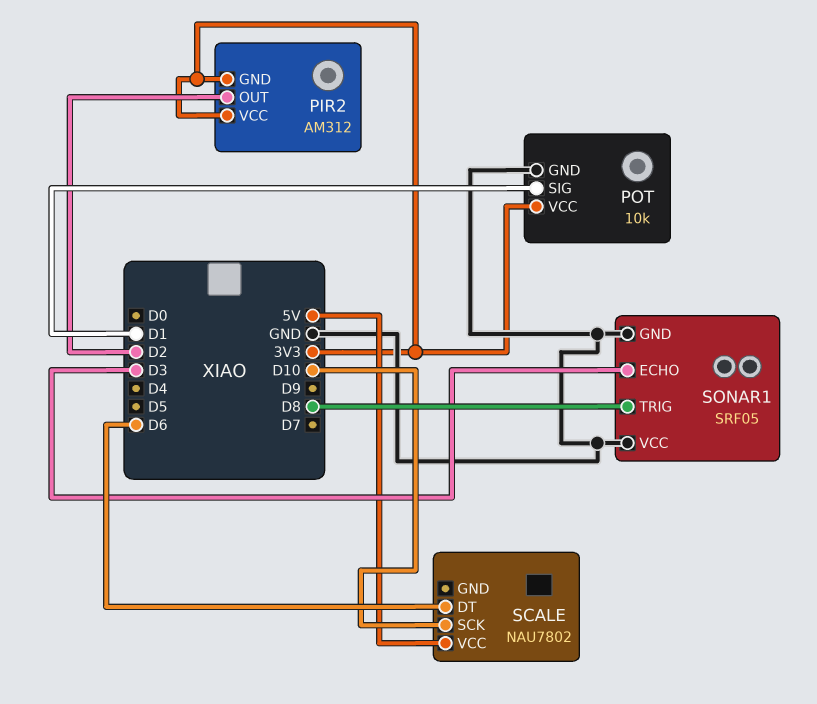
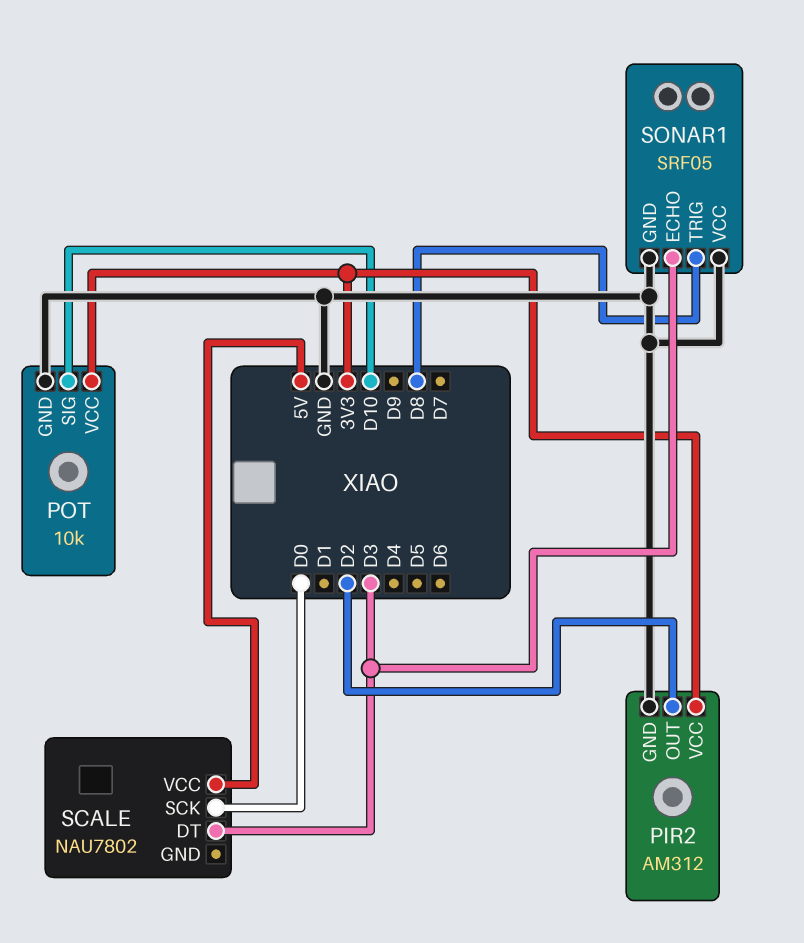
PIR2 pin GND: 3V3 -> GND
POT pin SIG: D1 -> D10
SCALE pin DT: D6 -> D3
SCALE pin SCK: D10 -> D0

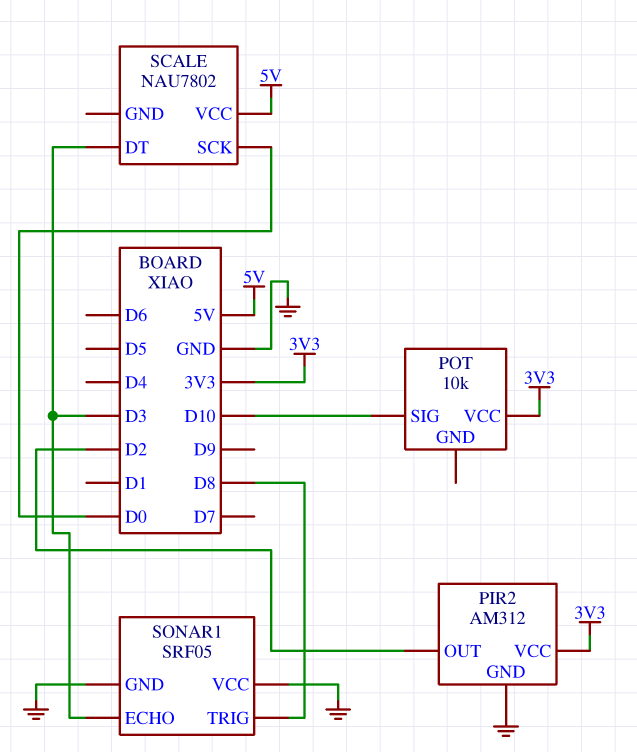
POT pin GND: GND -> none

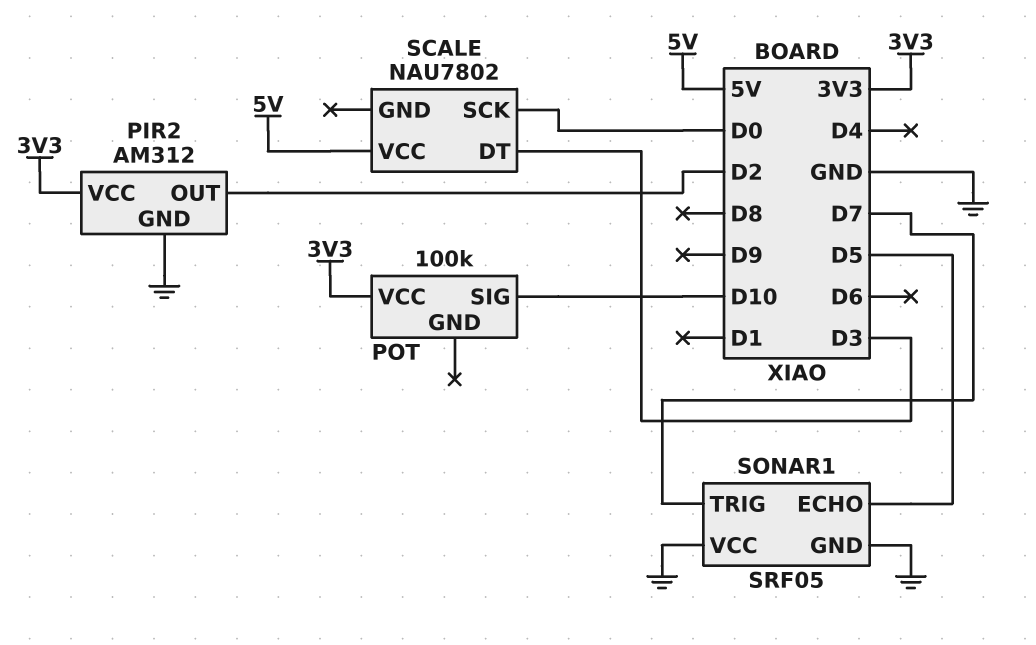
POT: 10k -> 100k
SONAR1 pin ECHO: D3 -> D5
SONAR1 pin TRIG: D8 -> D7

